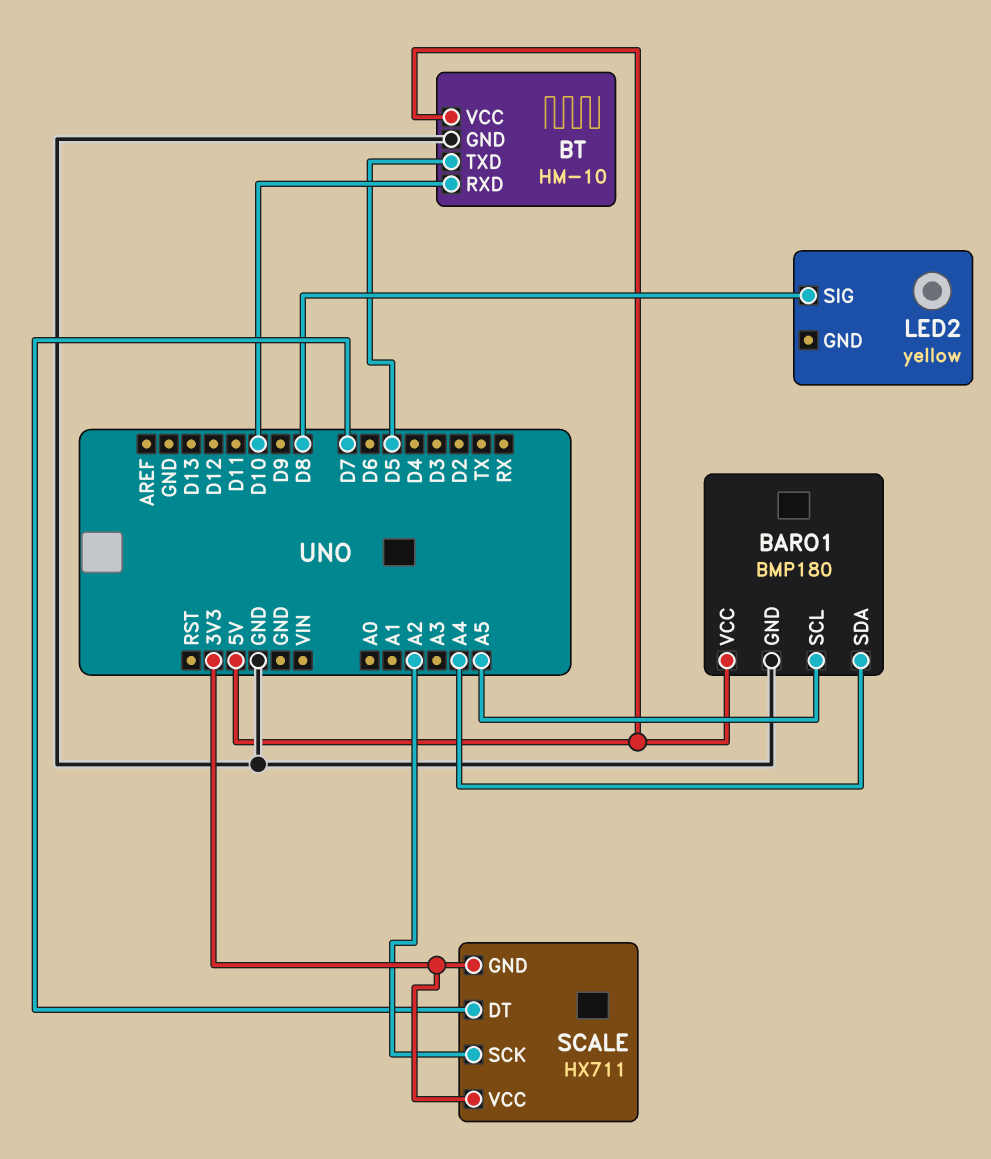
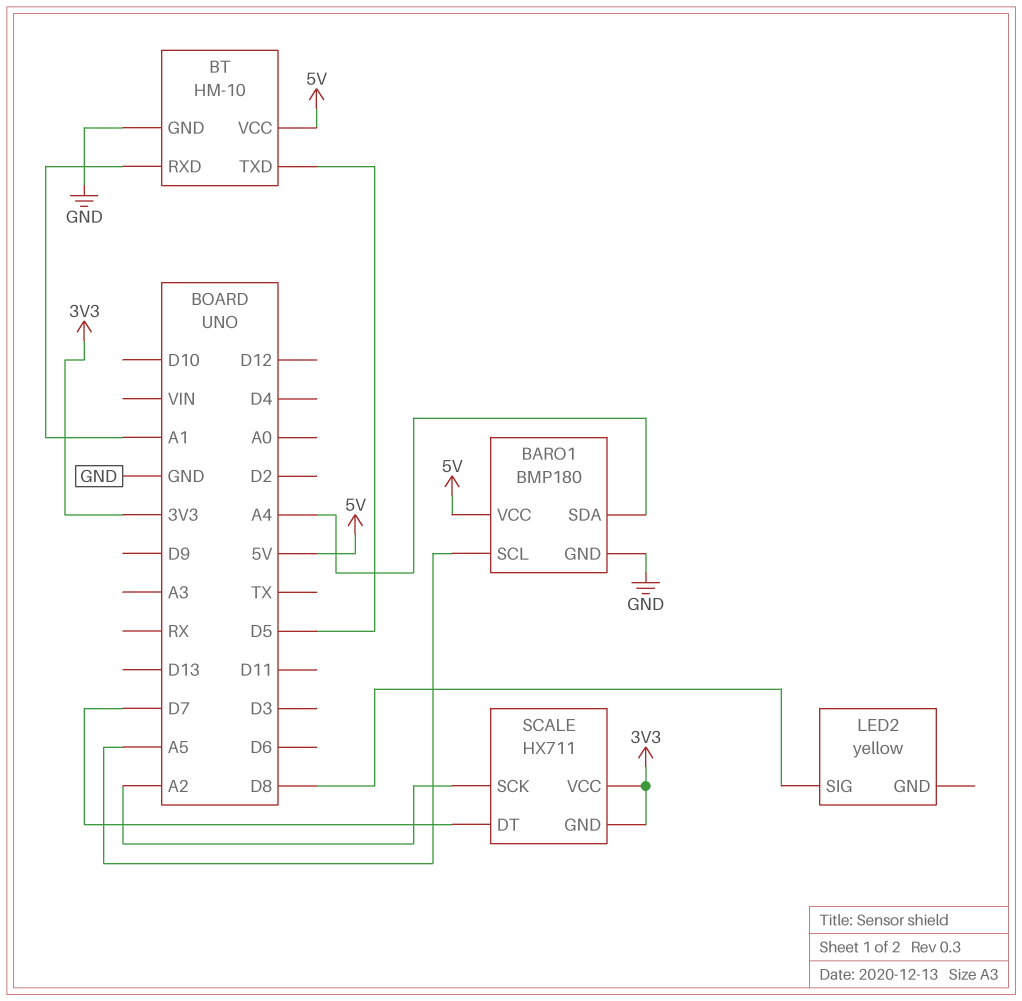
BT pin RXD: D10 -> A1

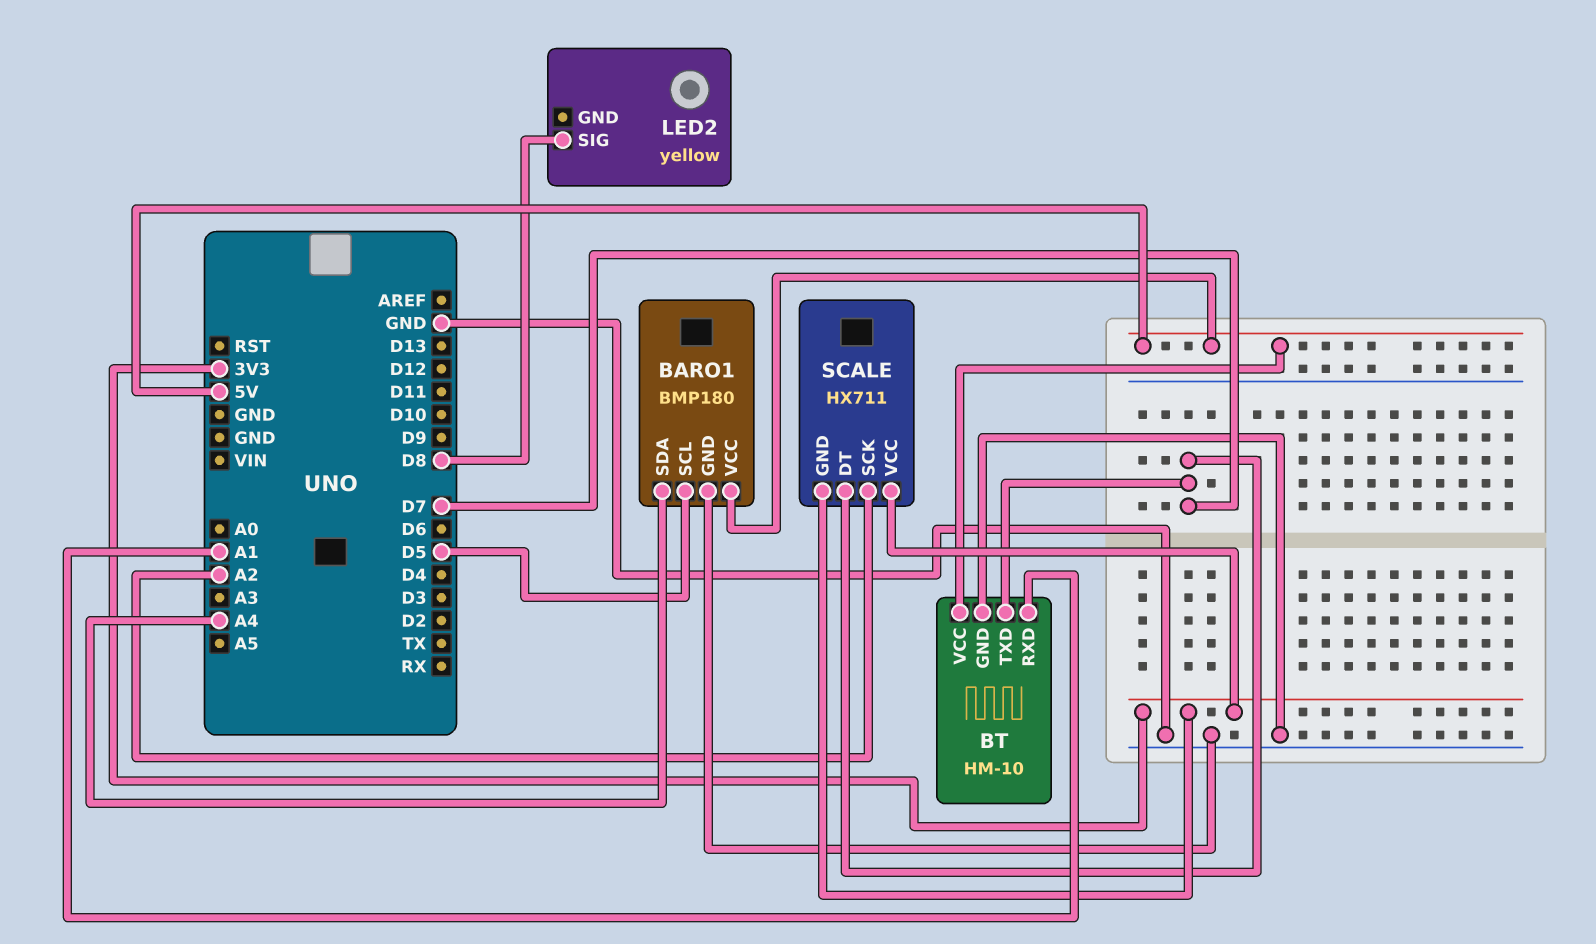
BARO1 pin SCL: A5 -> D5
BT pin TXD: D5 -> D7

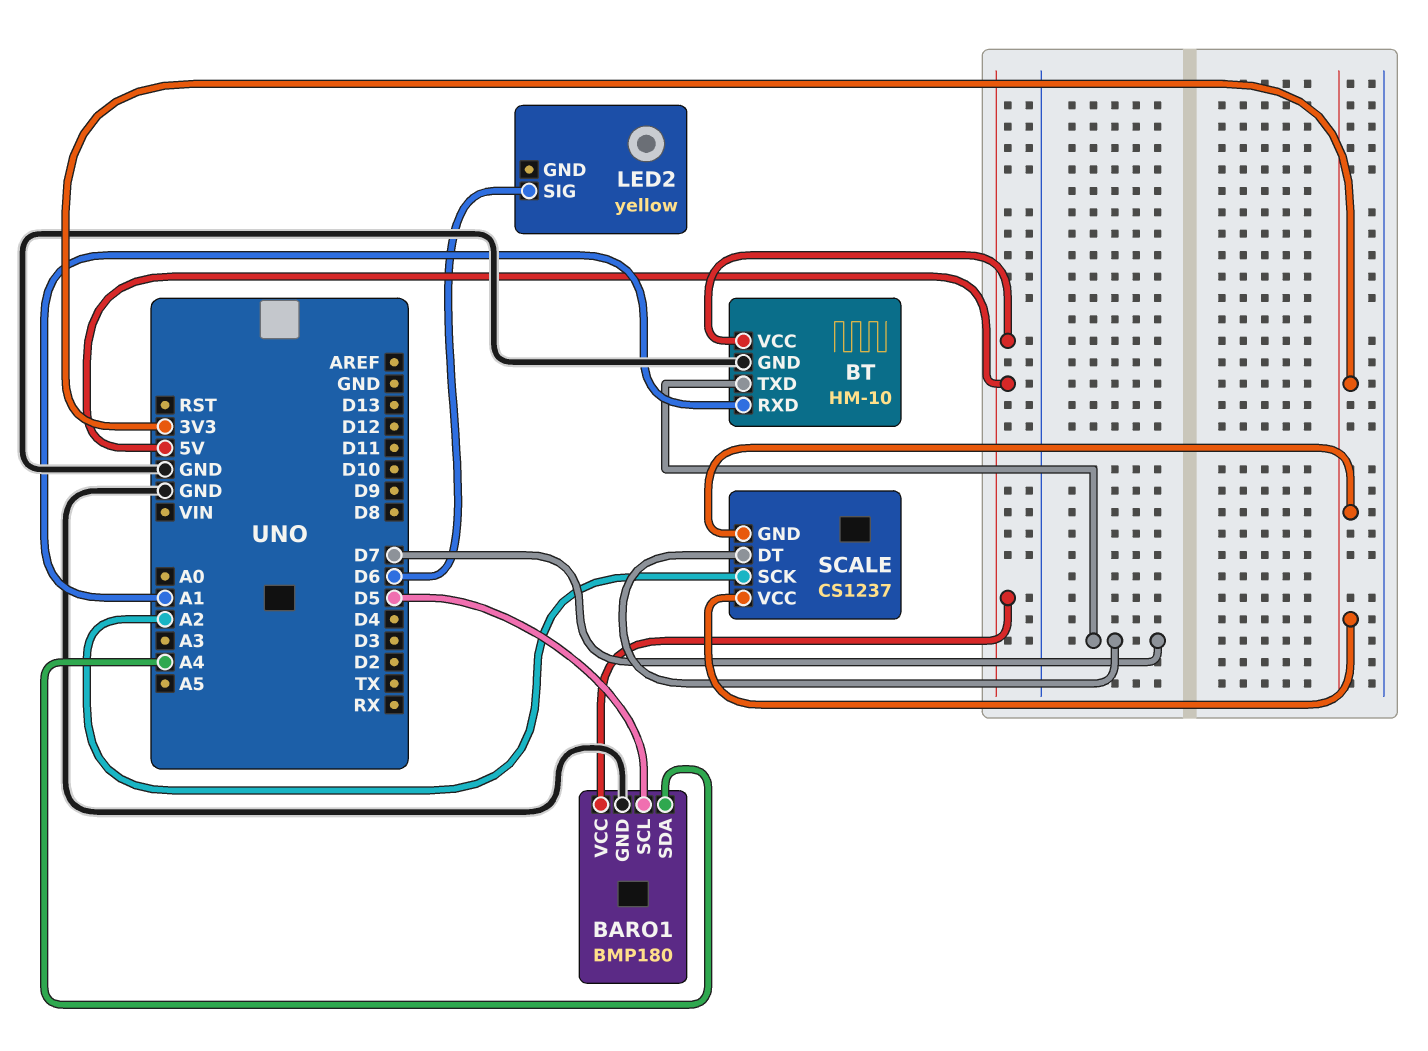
LED2 pin SIG: D8 -> D6
SCALE: HX711 -> CS1237

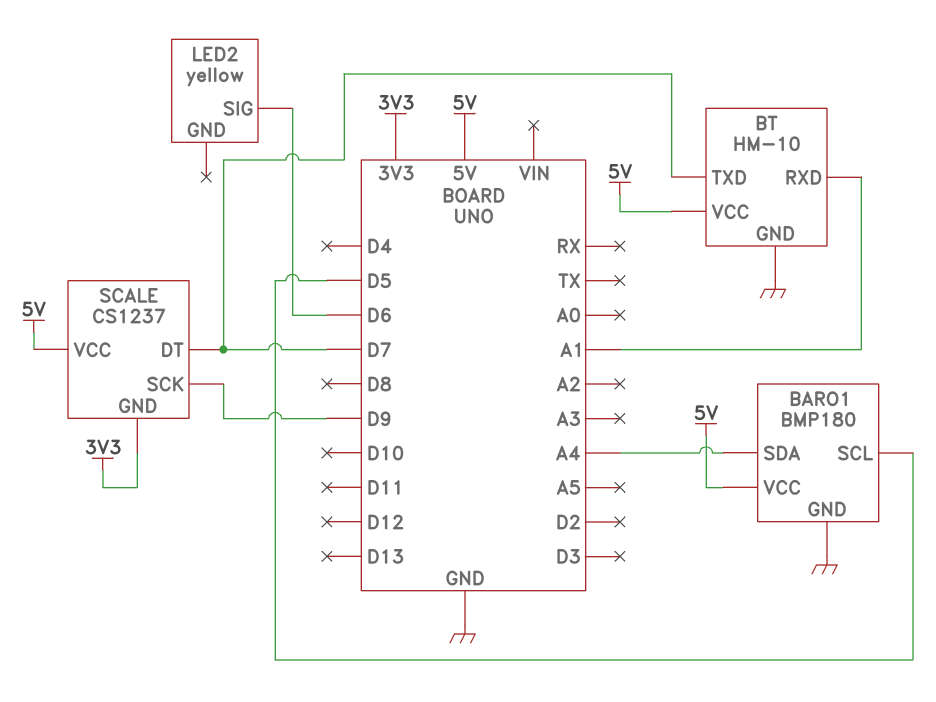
SCALE pin SCK: A2 -> D9
SCALE pin VCC: 3V3 -> 5V

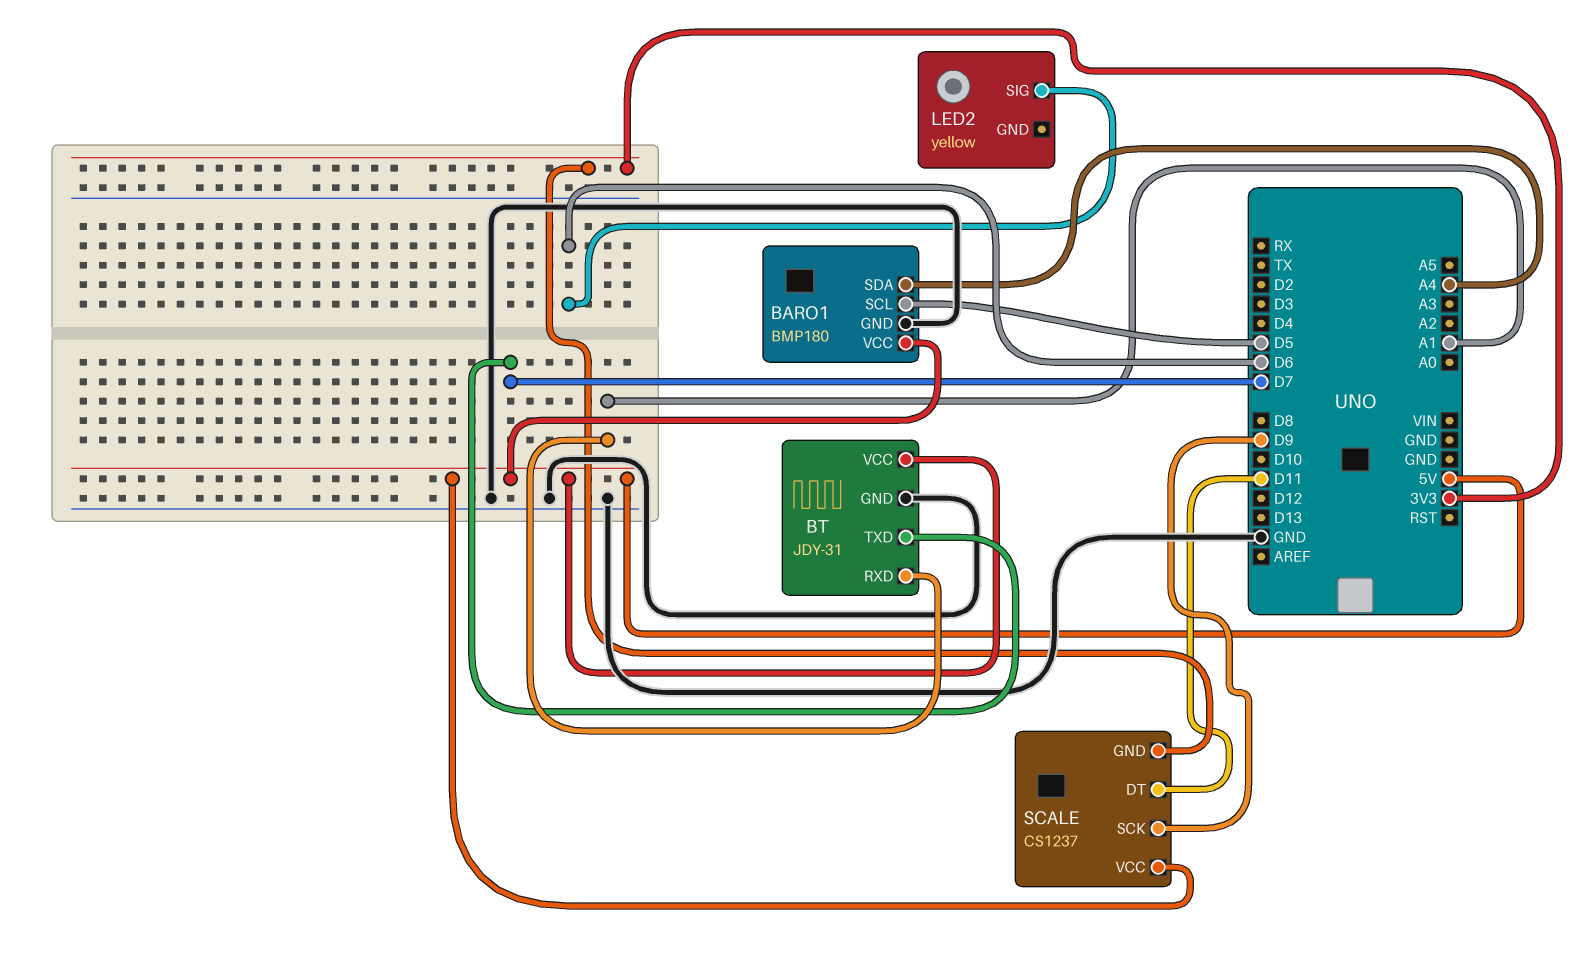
BT: HM-10 -> JDY-31
SCALE pin DT: D7 -> D11

